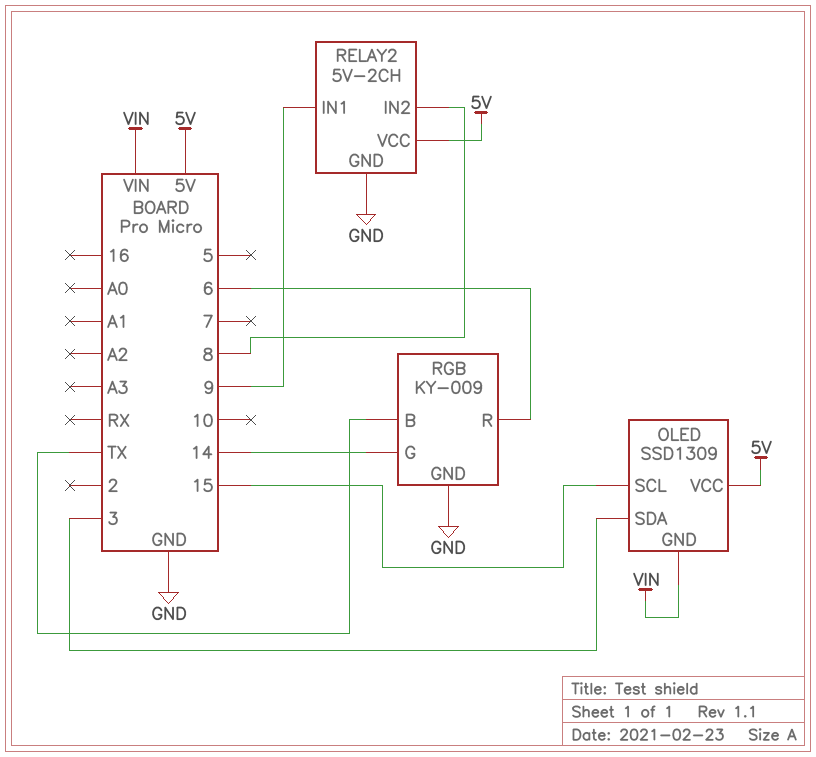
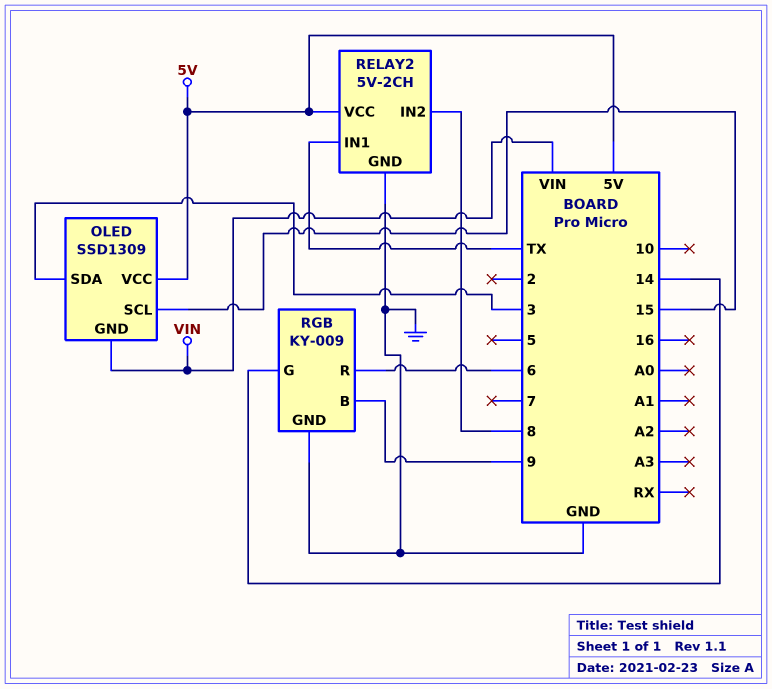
RELAY2 pin IN1: 9 -> TX
RGB pin B: TX -> 9

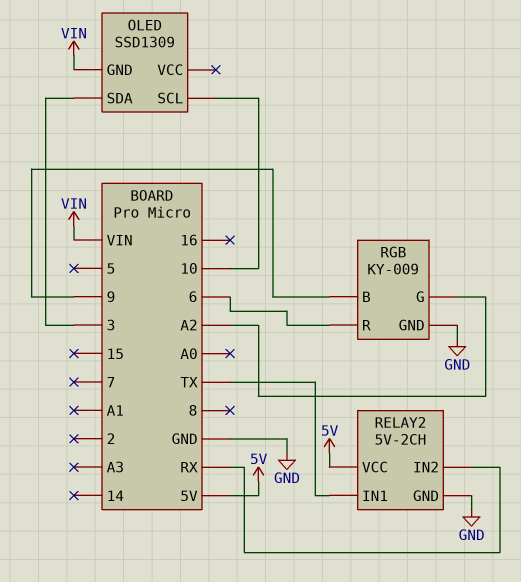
OLED pin SCL: 15 -> 10
OLED pin VCC: 5V -> none
RELAY2 pin IN2: 8 -> RX
RGB pin G: 14 -> A2

